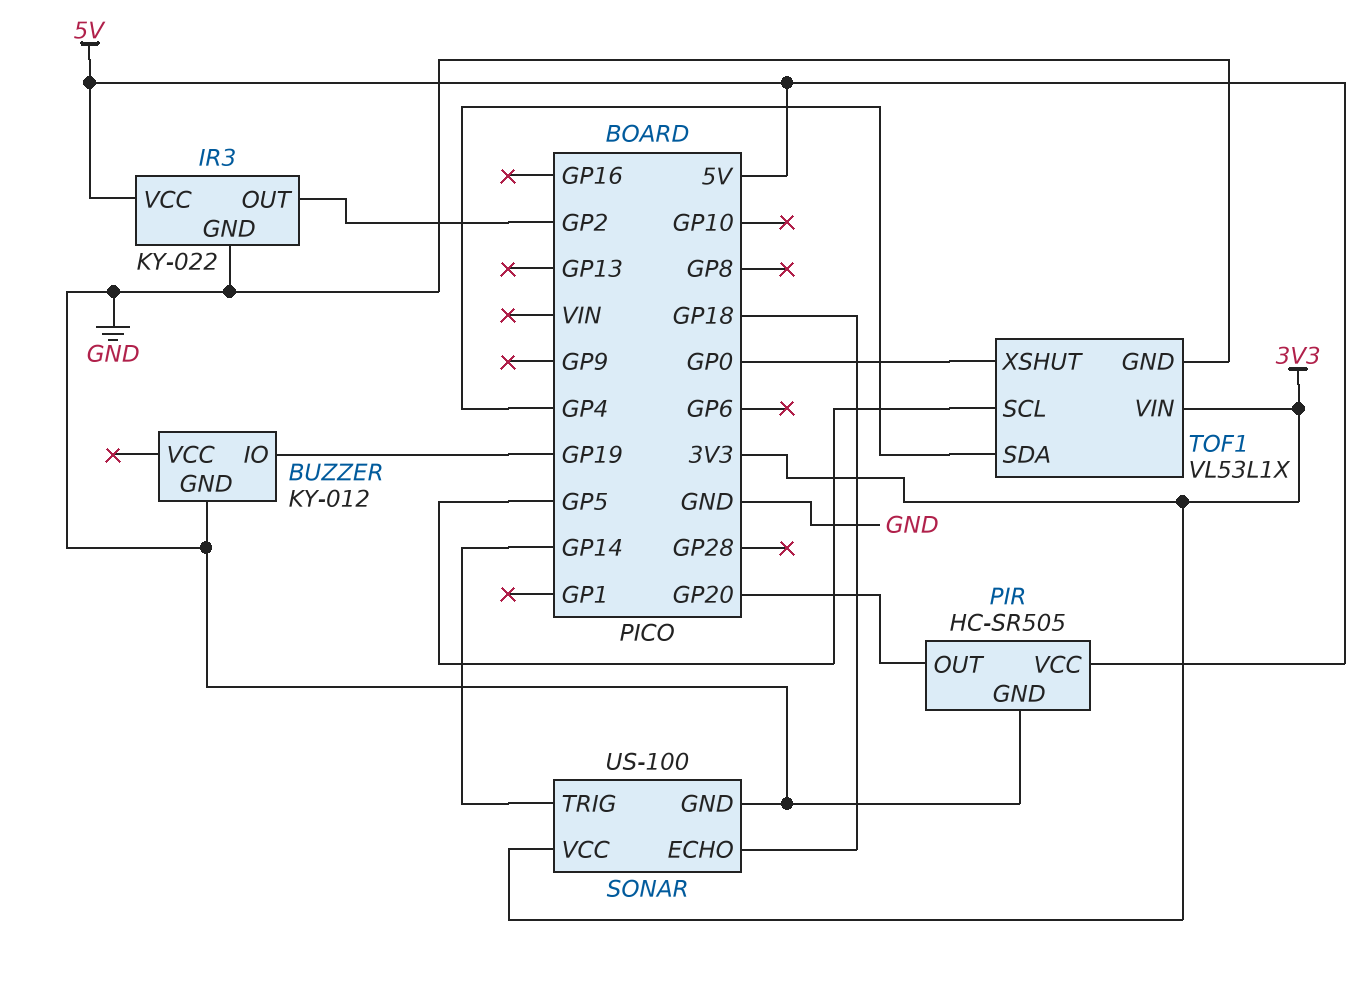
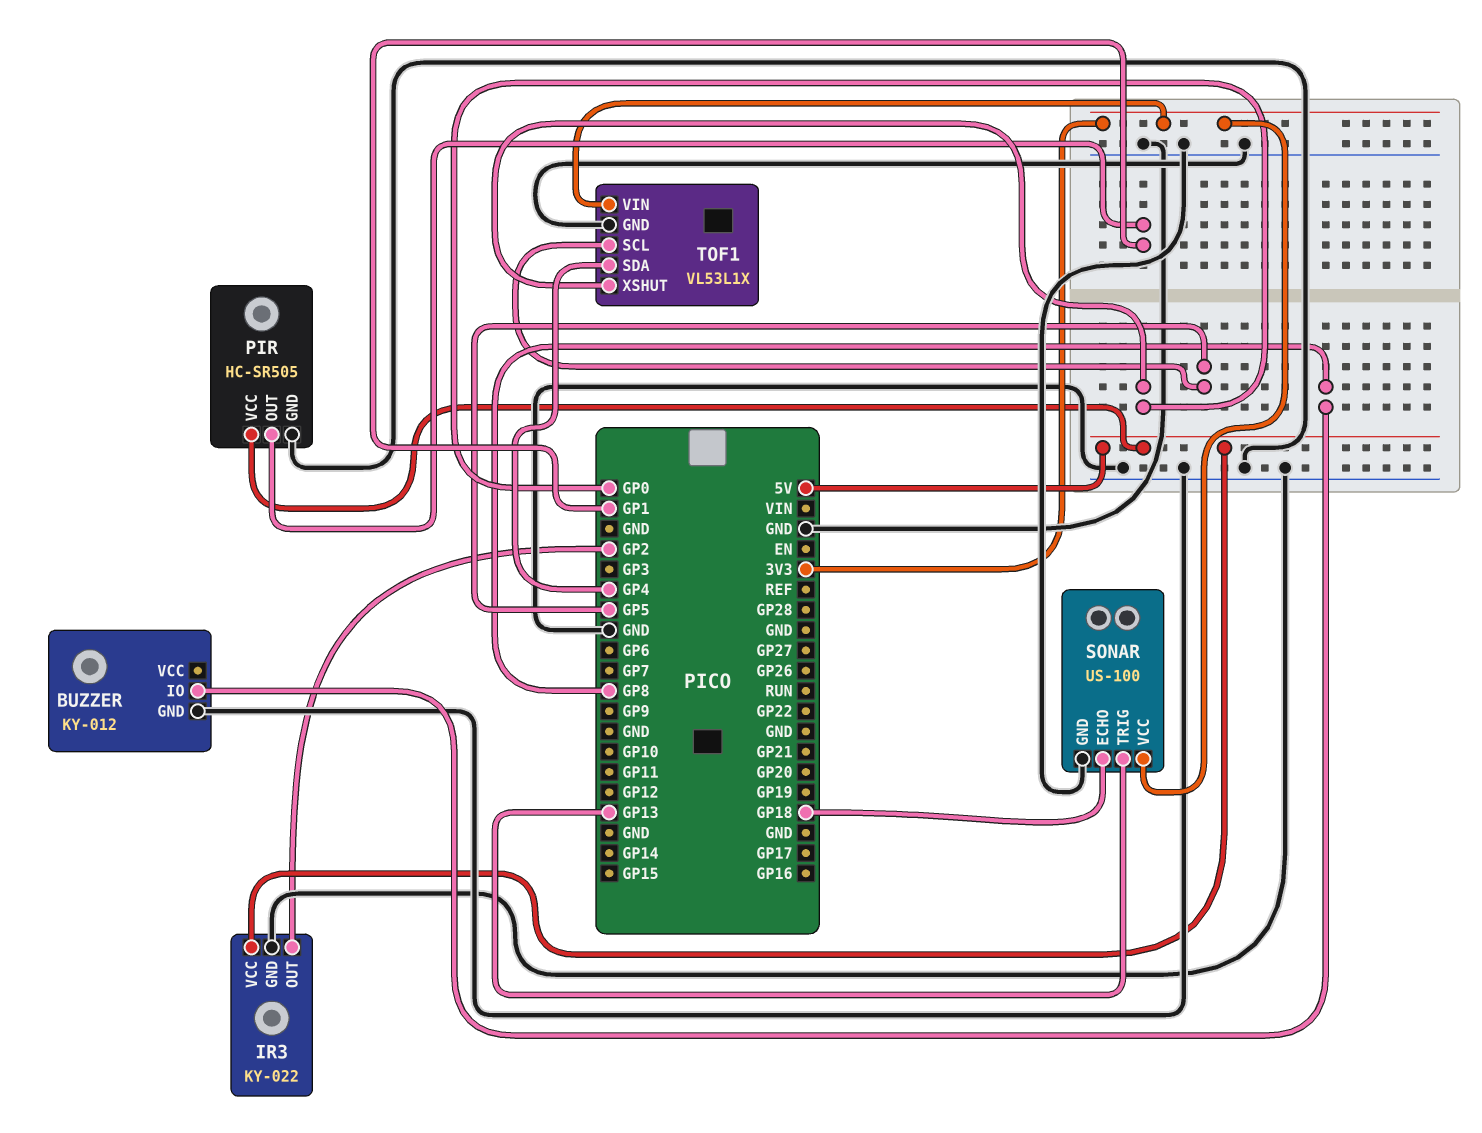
BUZZER pin IO: GP19 -> GP8
PIR pin OUT: GP20 -> GP1
SONAR pin TRIG: GP14 -> GP13

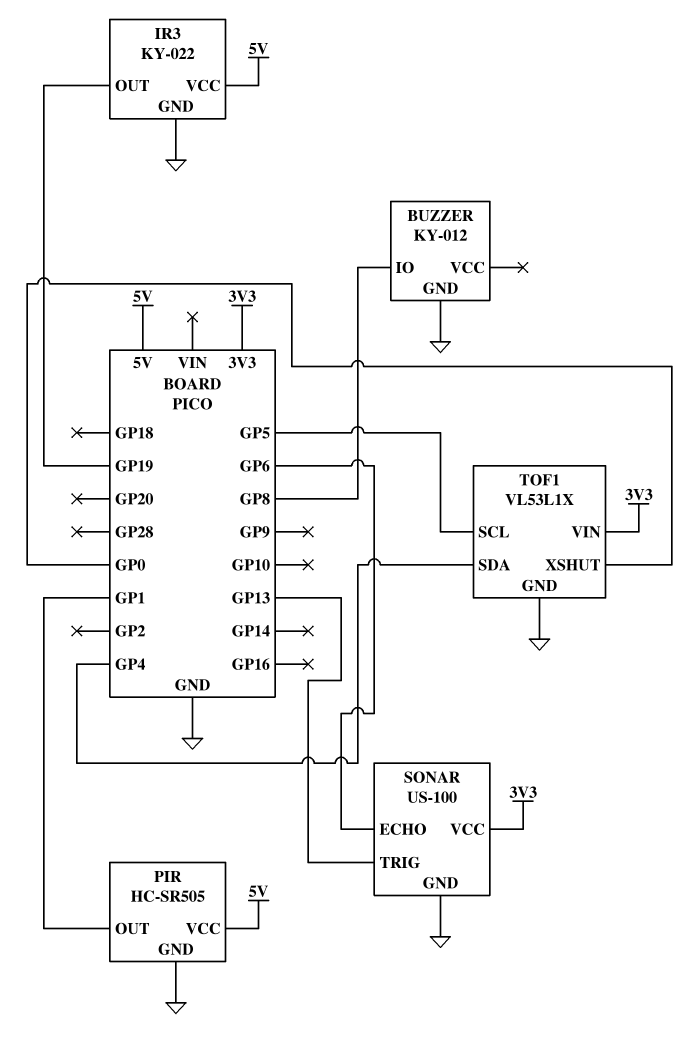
IR3 pin OUT: GP2 -> GP19
SONAR pin ECHO: GP18 -> GP6

